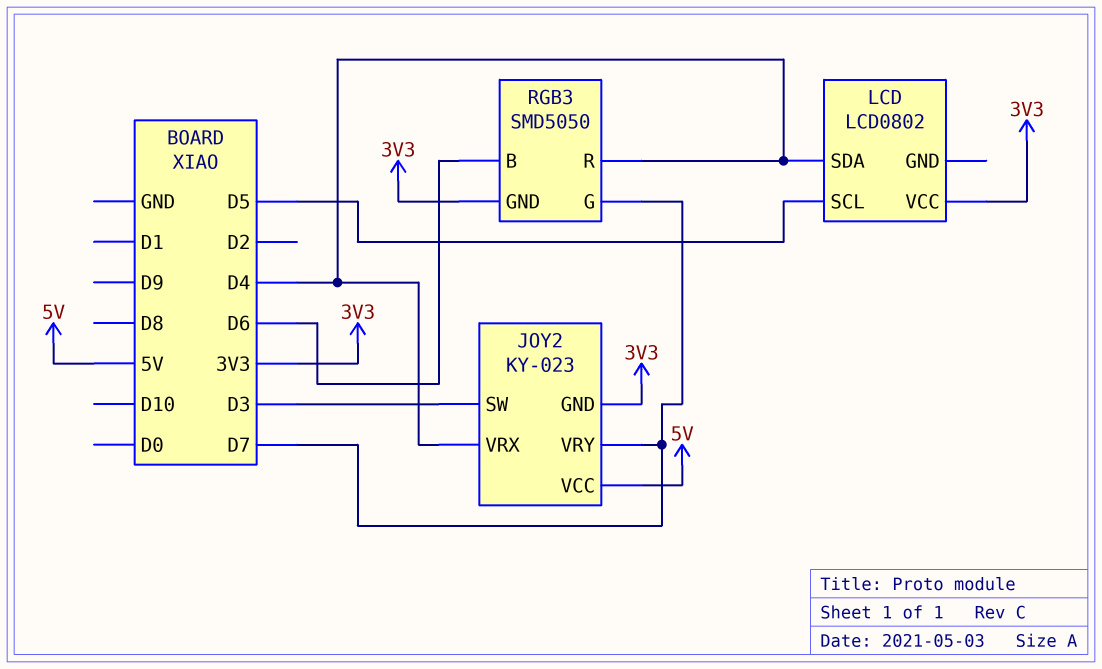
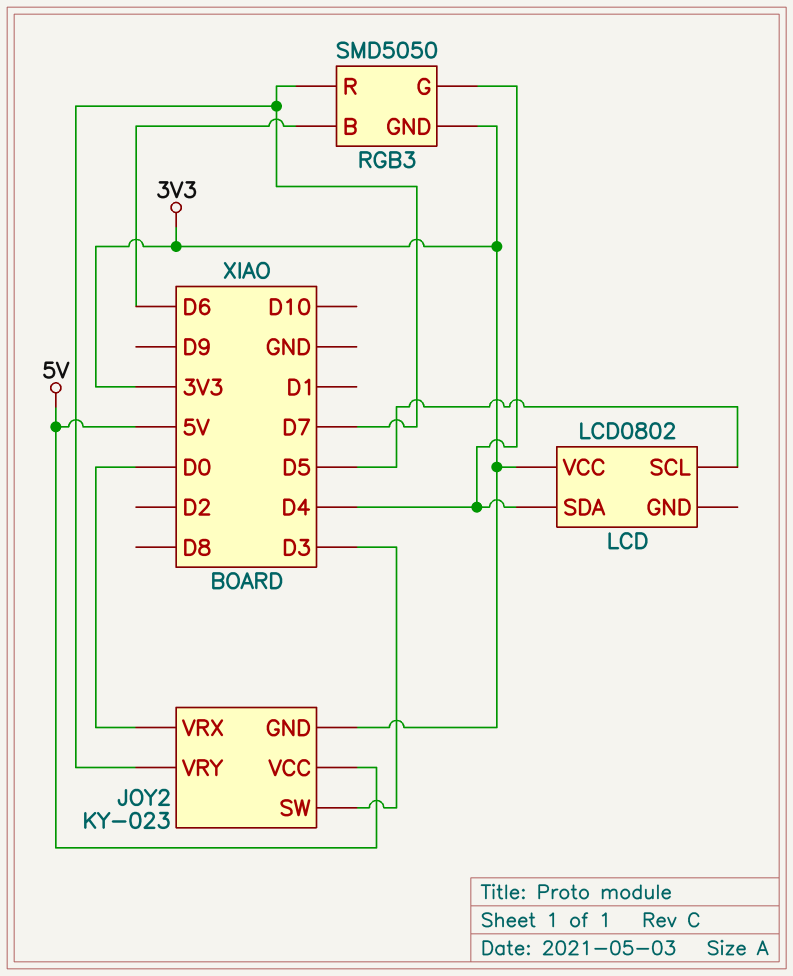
JOY2 pin VRX: D4 -> D0
RGB3 pin G: D7 -> D4
RGB3 pin R: D4 -> D7

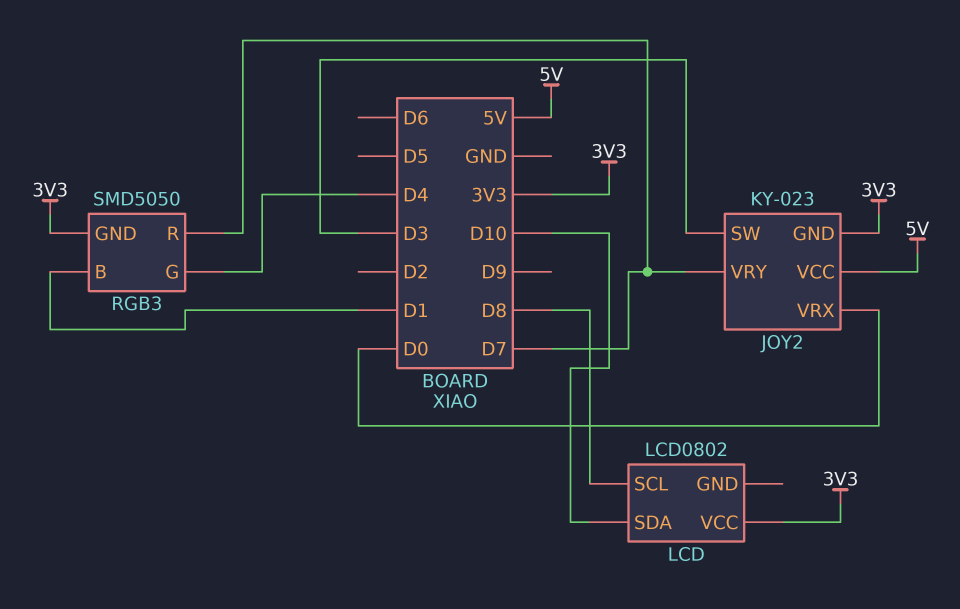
LCD pin SCL: D5 -> D8
LCD pin SDA: D4 -> D10
RGB3 pin B: D6 -> D1

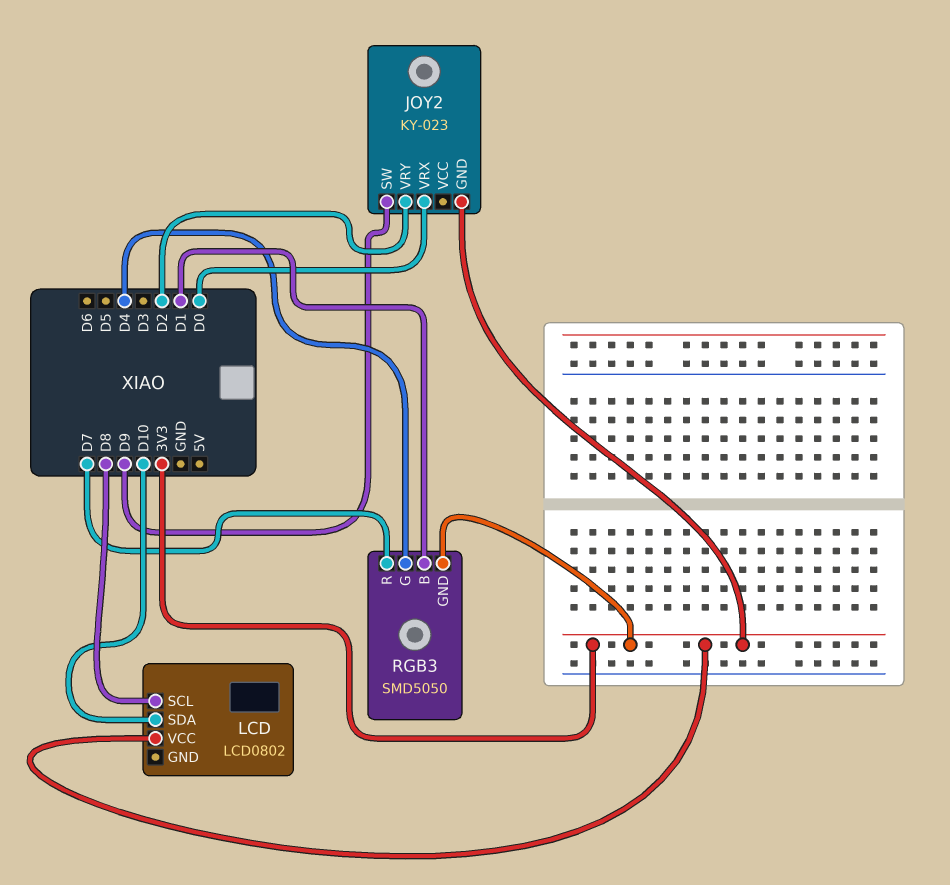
JOY2 pin SW: D3 -> D9
JOY2 pin VCC: 5V -> none
JOY2 pin VRY: D7 -> D2

